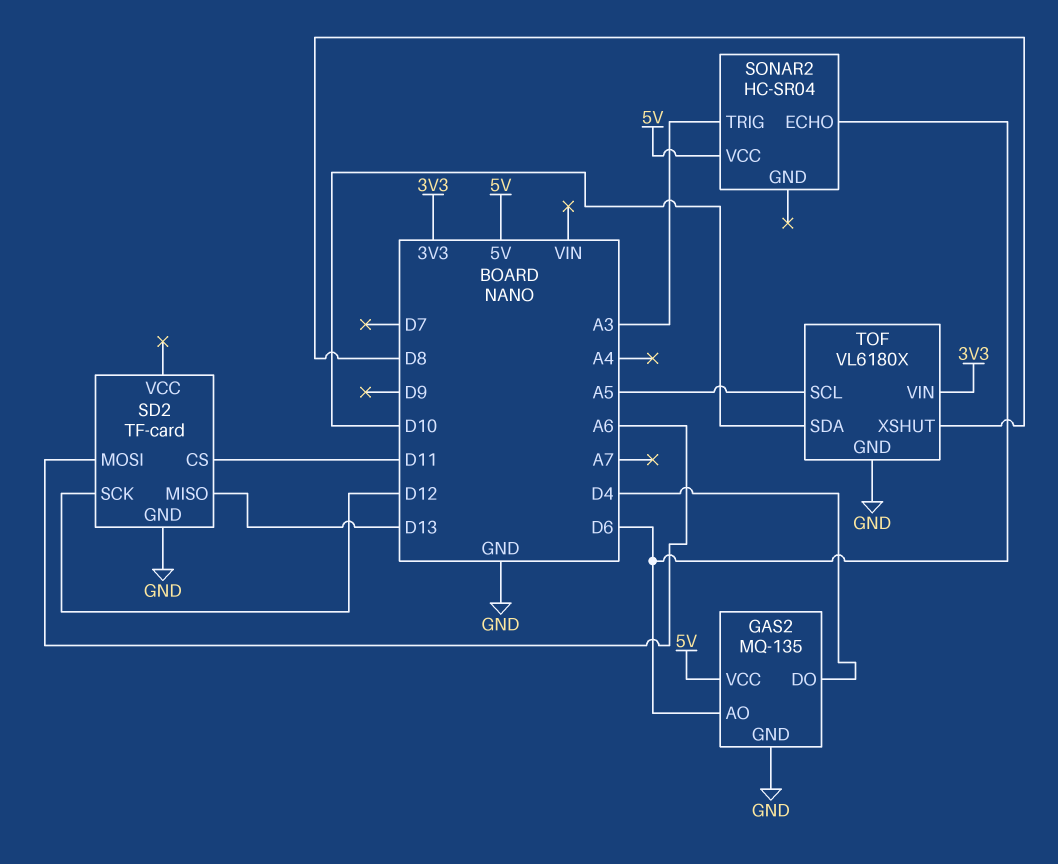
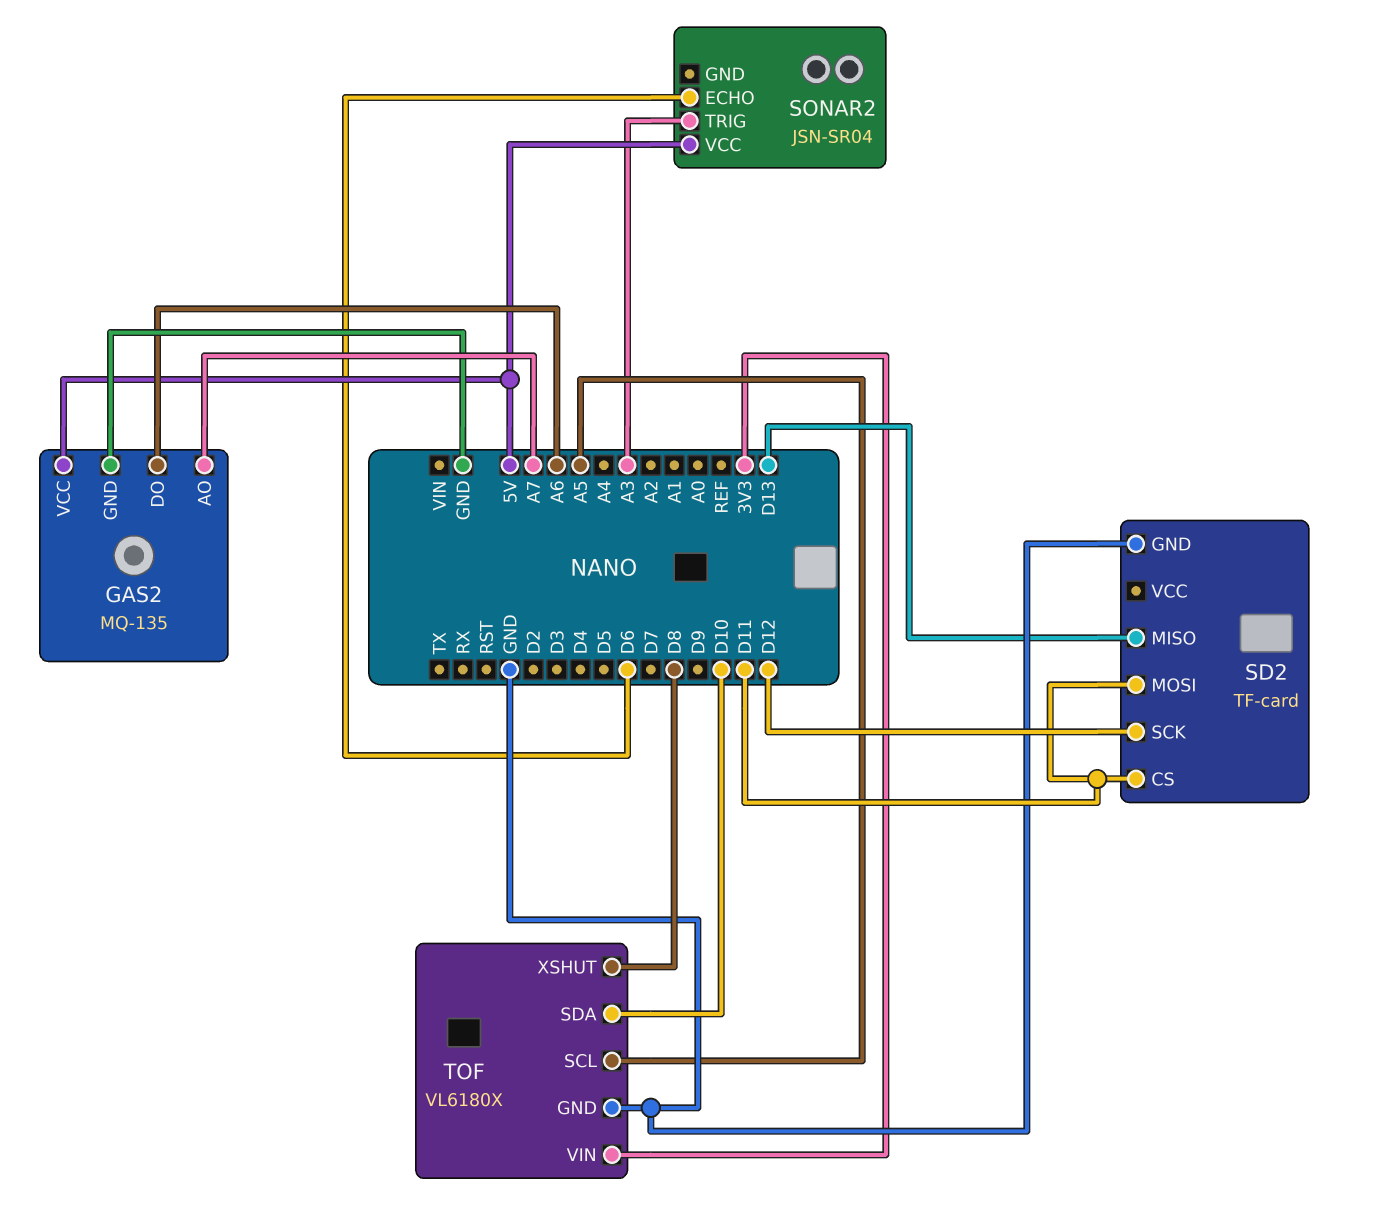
GAS2 pin AO: D6 -> A7
GAS2 pin DO: D4 -> A6
SD2 pin MOSI: A6 -> D11
SONAR2: HC-SR04 -> JSN-SR04

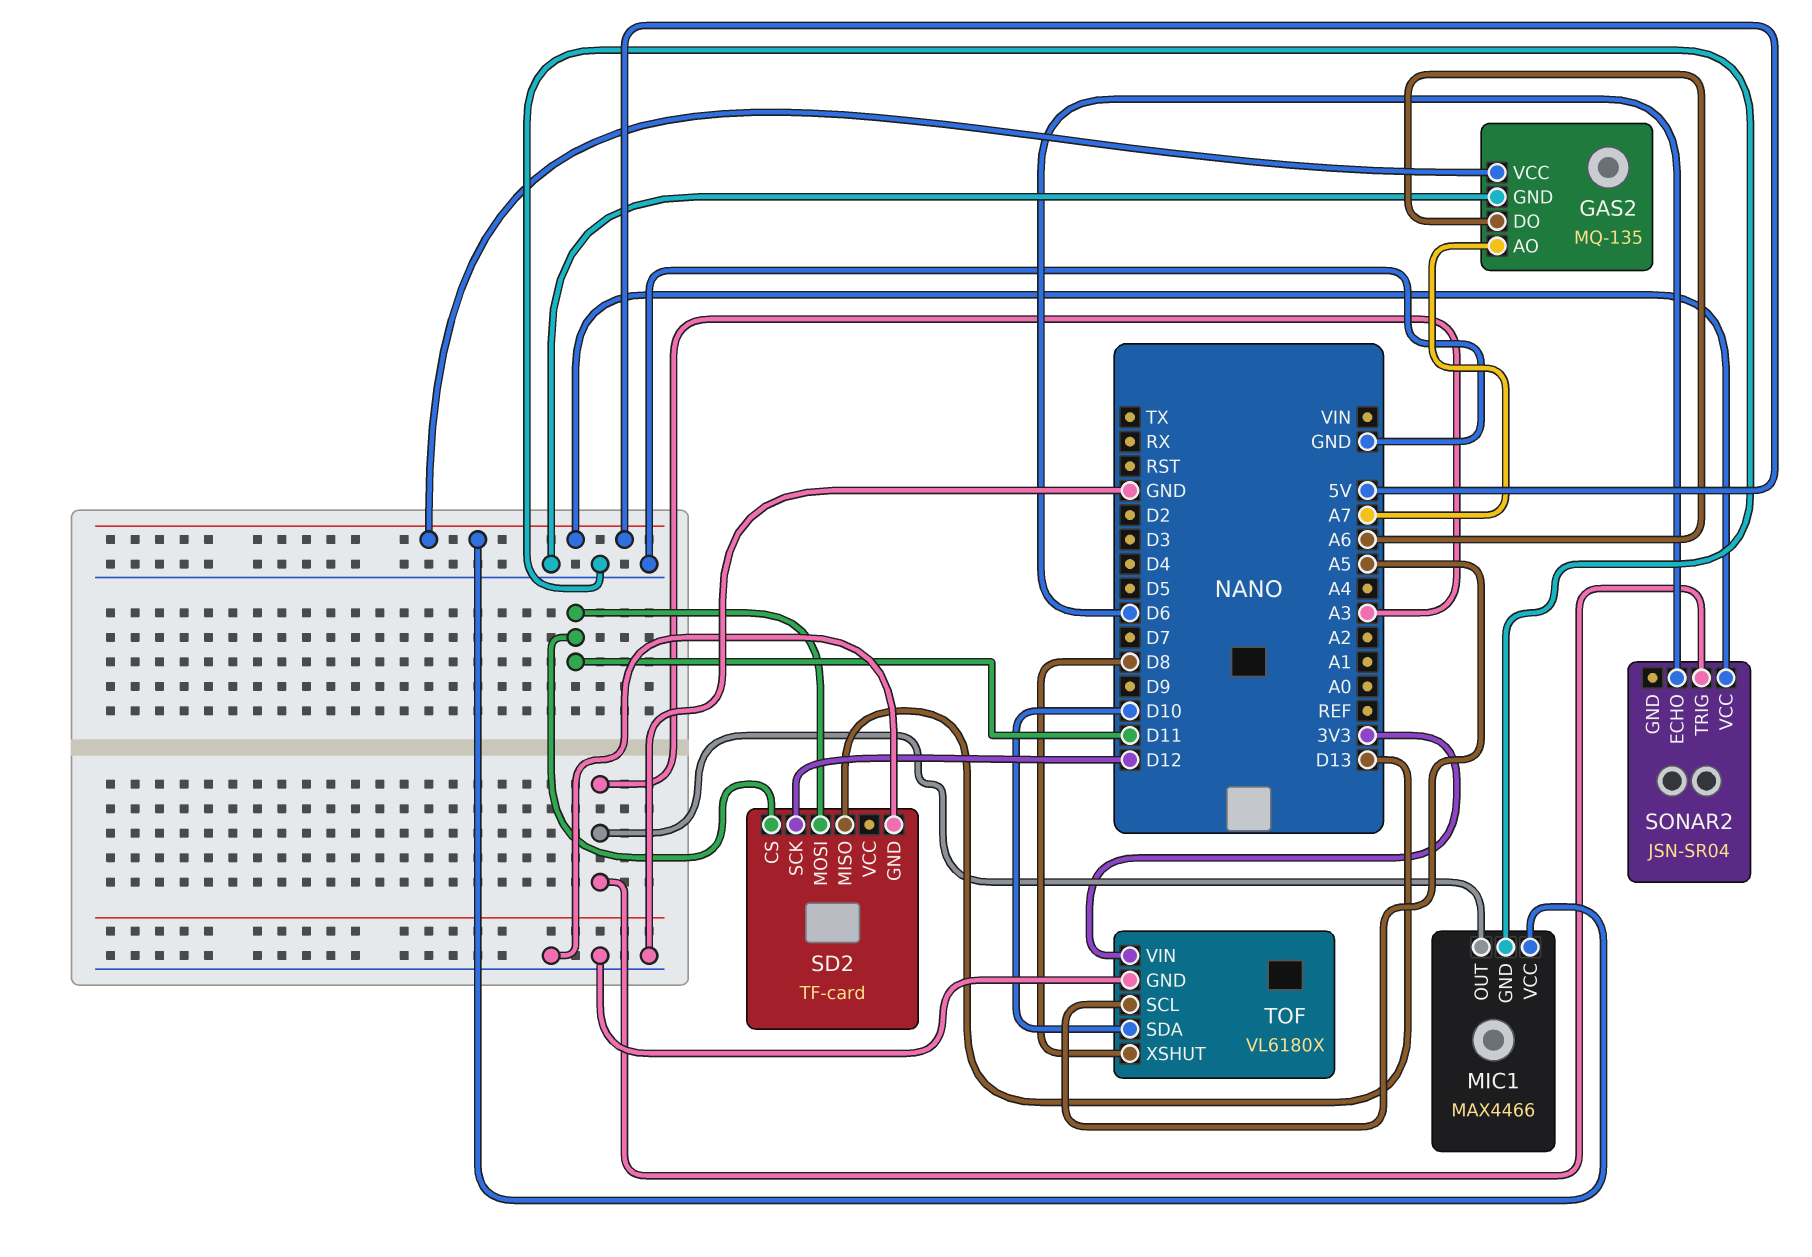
MIC1: none -> MAX4466
MIC1 pin GND: none -> GND
MIC1 pin OUT: none -> A3
MIC1 pin VCC: none -> 5V

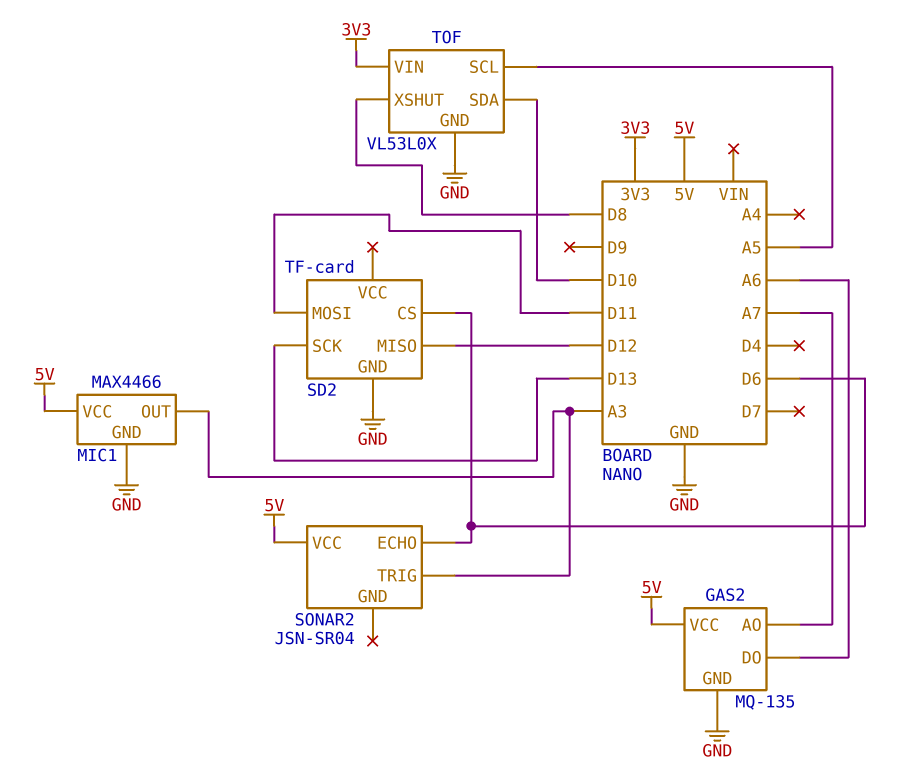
SD2 pin CS: D11 -> D6
SD2 pin MISO: D13 -> D12
SD2 pin SCK: D12 -> D13
TOF: VL6180X -> VL53L0X

